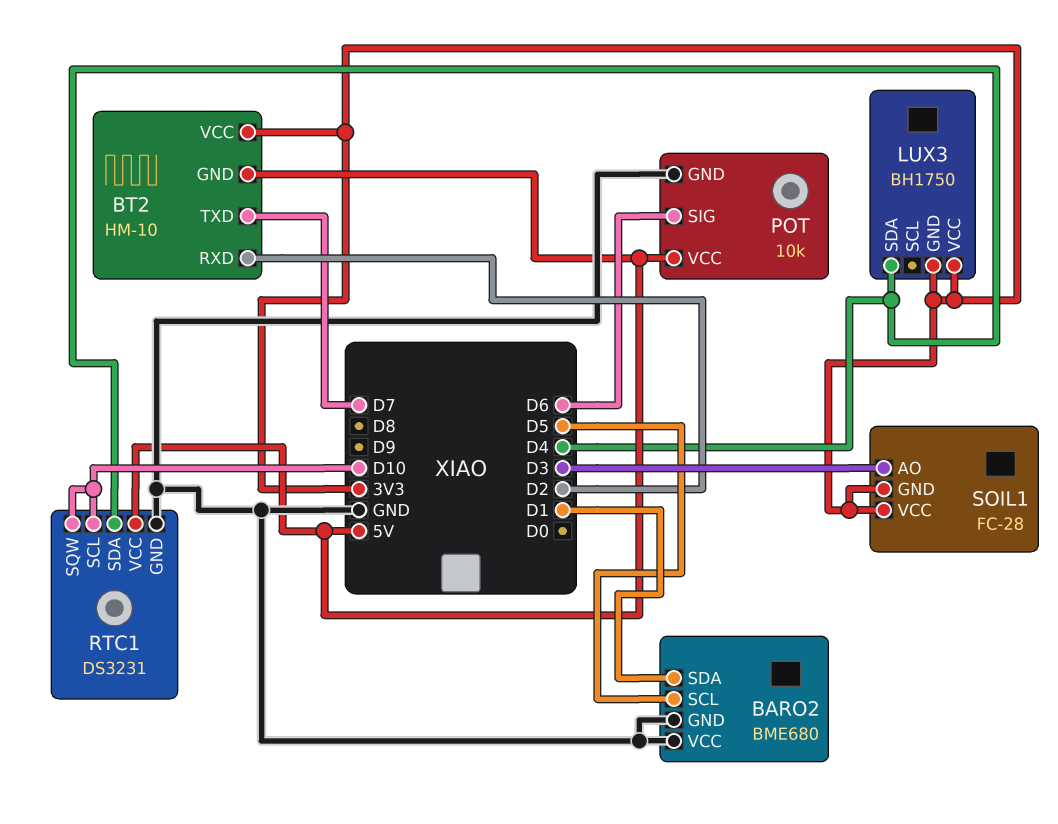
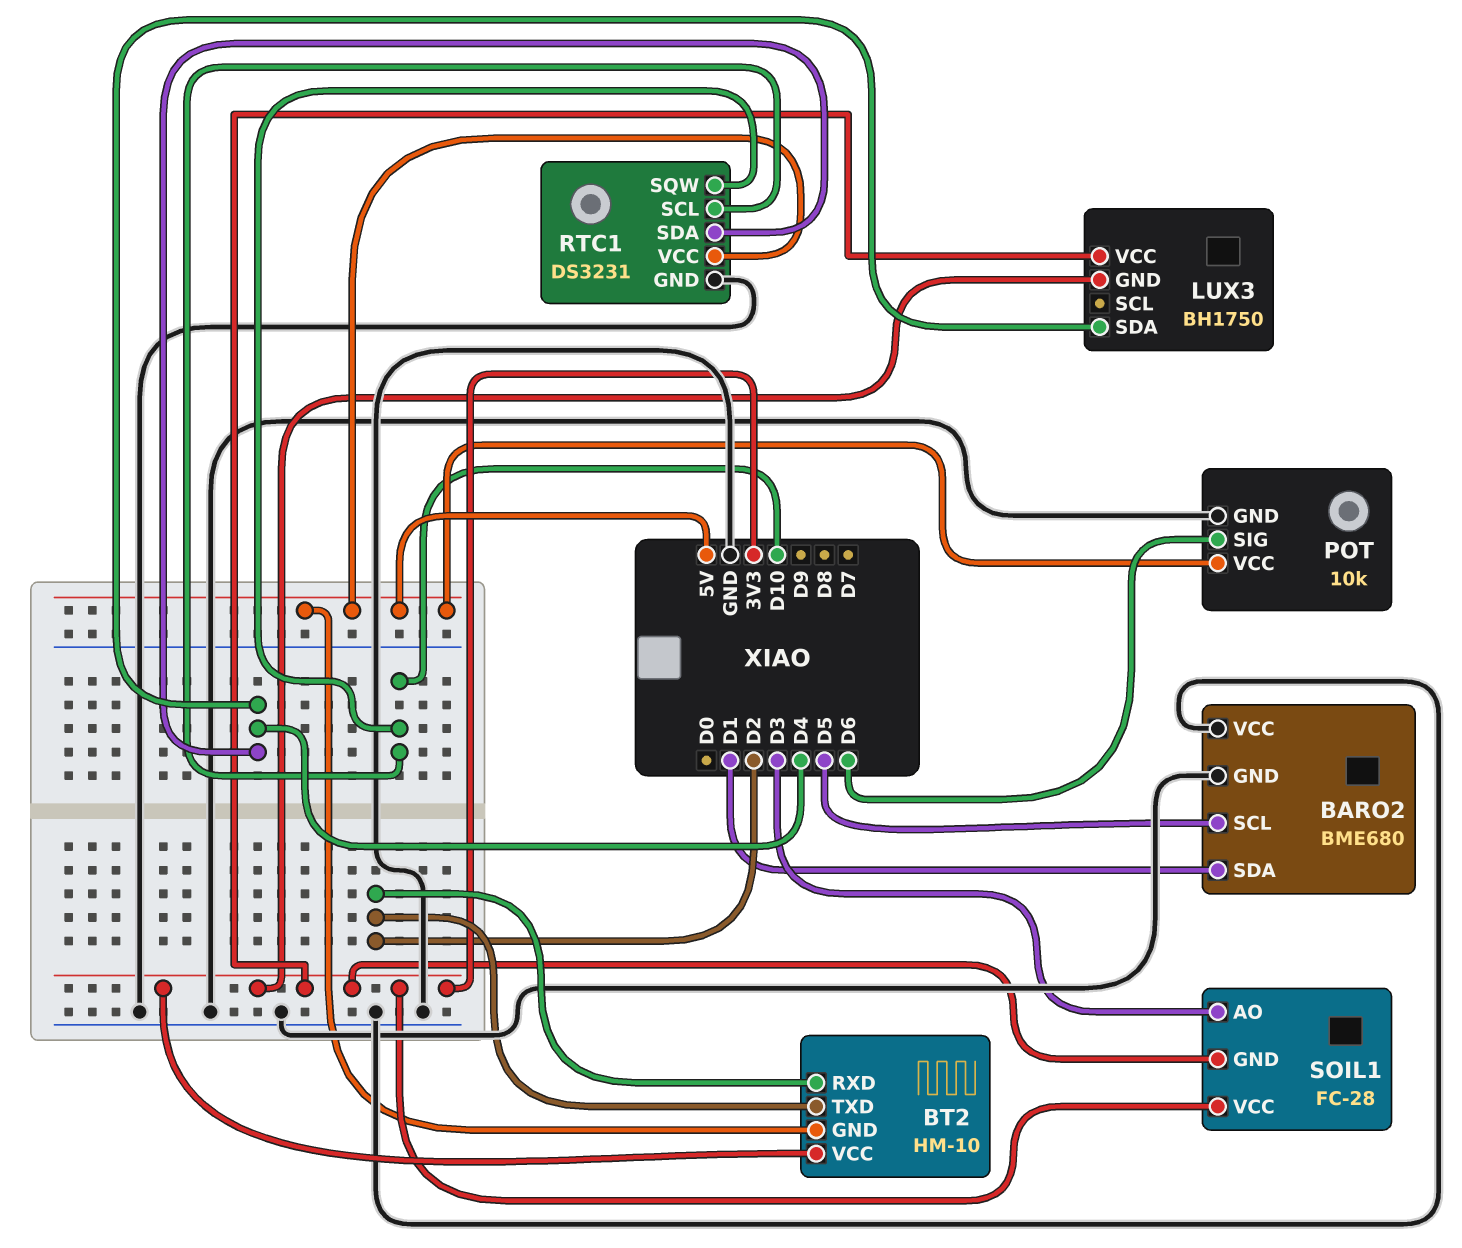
BT2 pin TXD: D7 -> D2

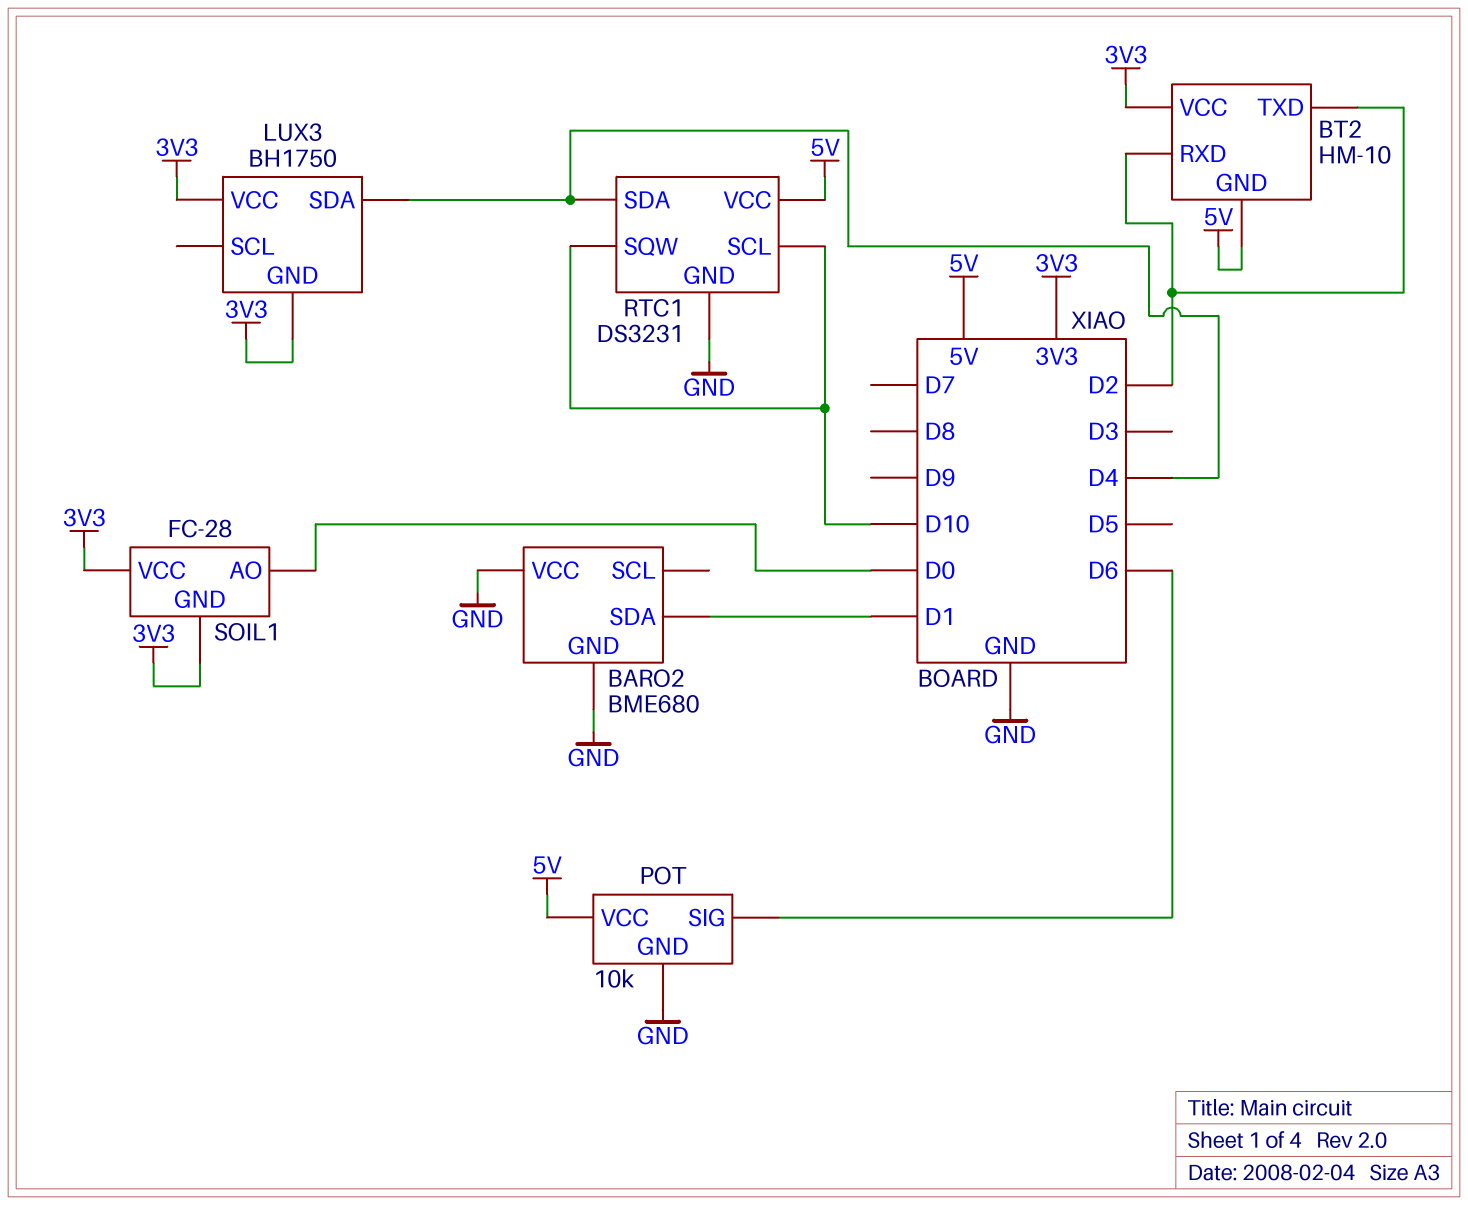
BARO2 pin SCL: D5 -> none
SOIL1 pin AO: D3 -> D0

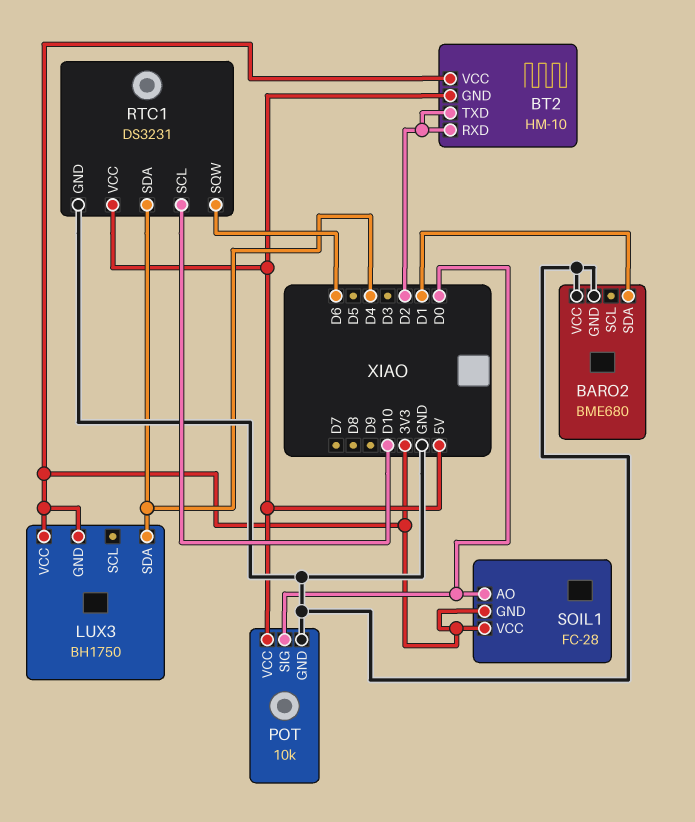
POT pin SIG: D6 -> D0
RTC1 pin SQW: D10 -> D6

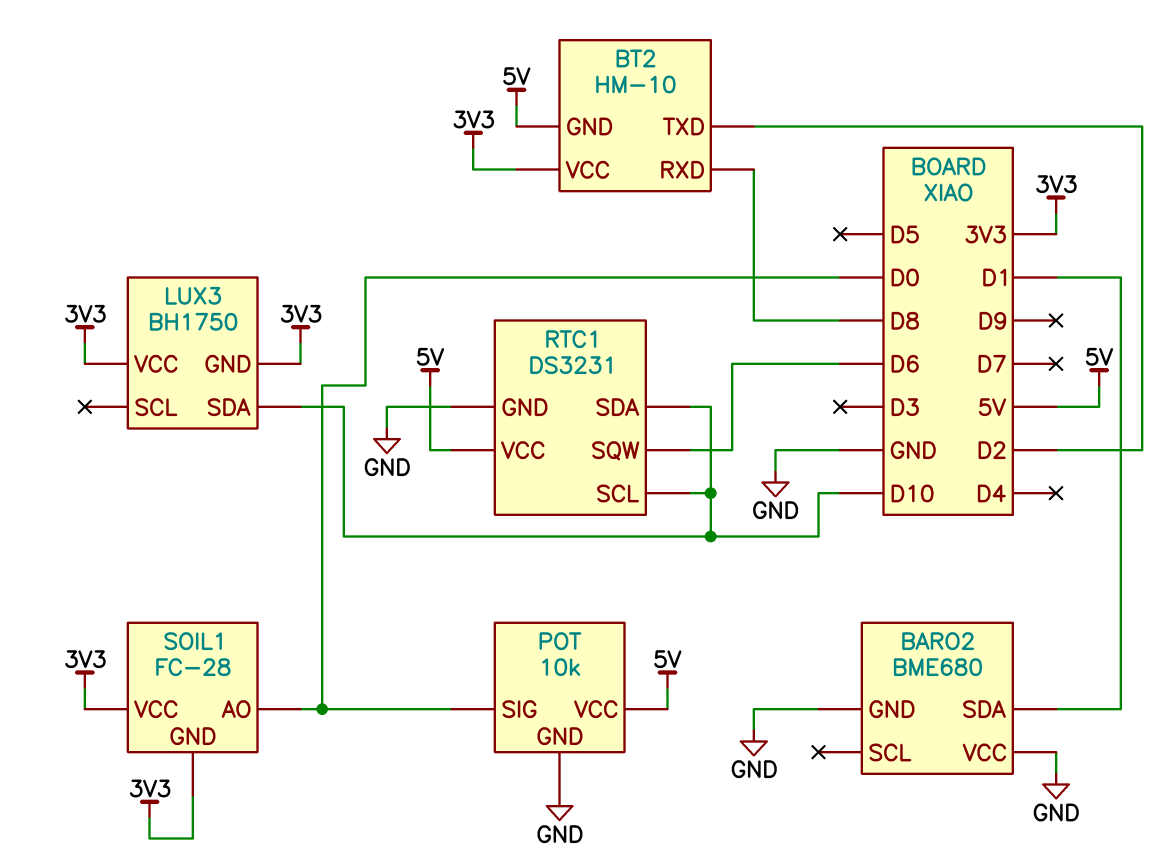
BT2 pin RXD: D2 -> D8
LUX3 pin SDA: D4 -> D10
RTC1 pin SDA: D4 -> D10

